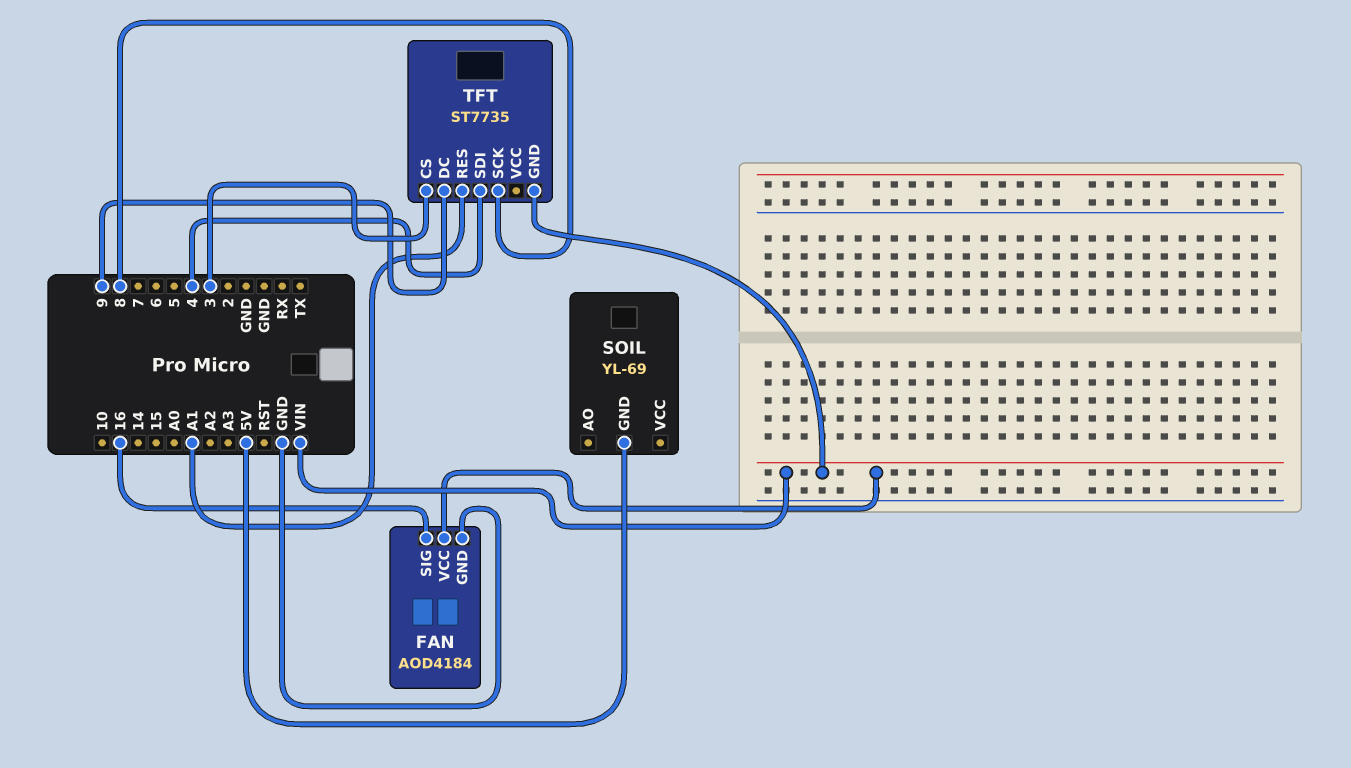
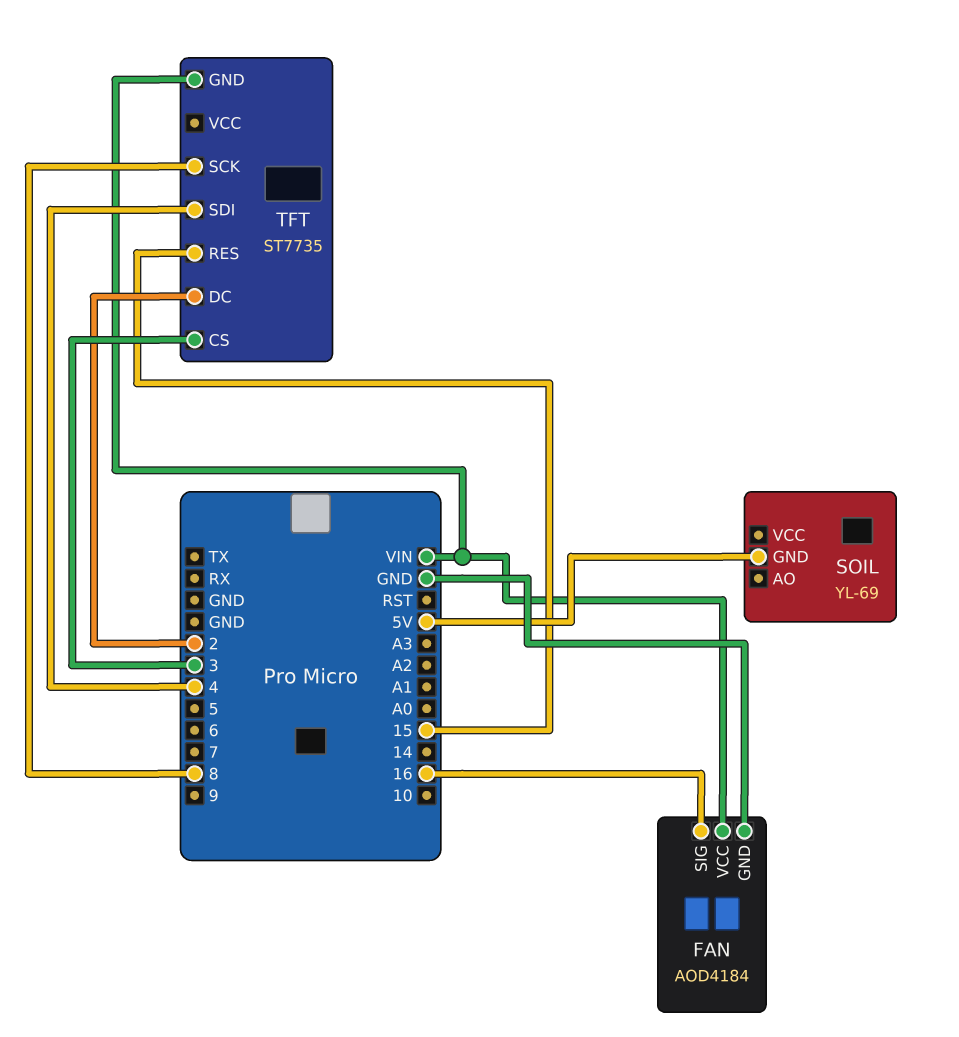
TFT pin DC: 9 -> 2
TFT pin RES: A1 -> 15

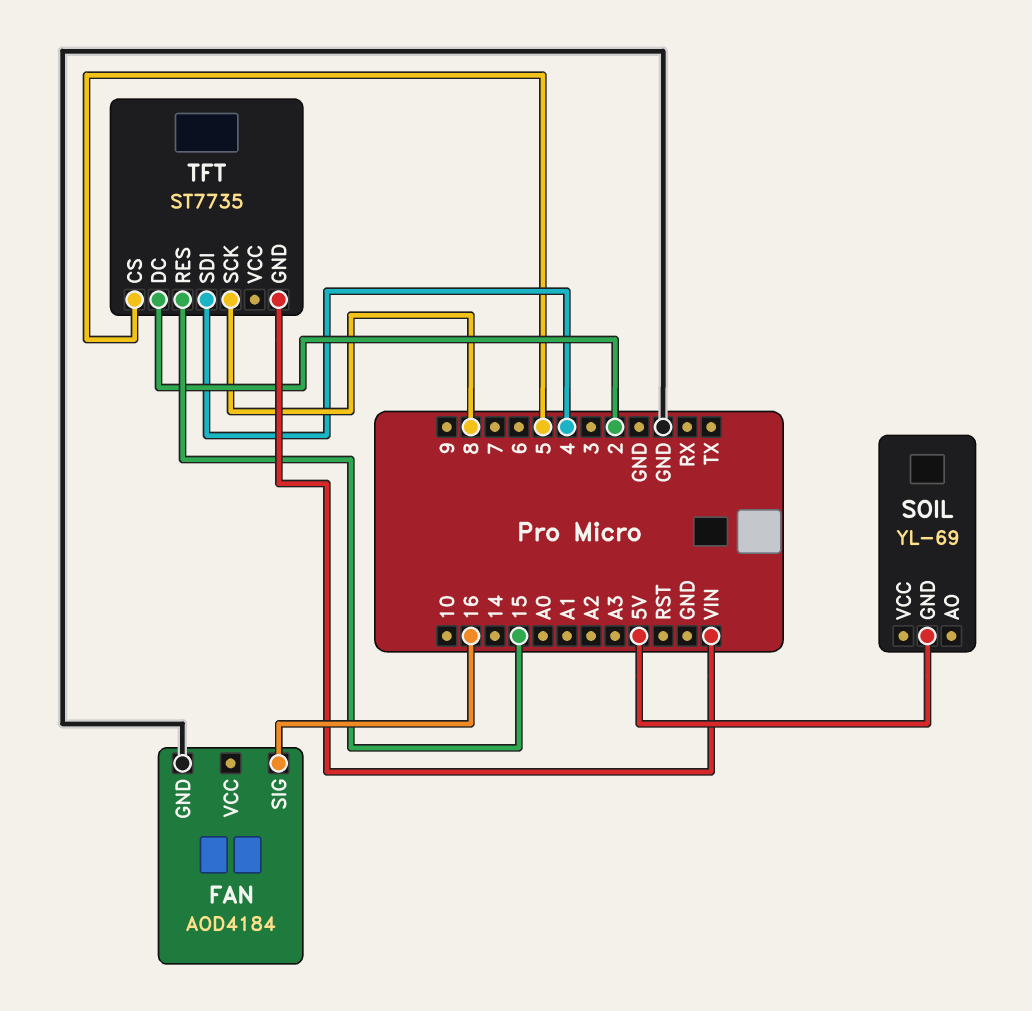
FAN pin VCC: VIN -> none
TFT pin CS: 3 -> 5

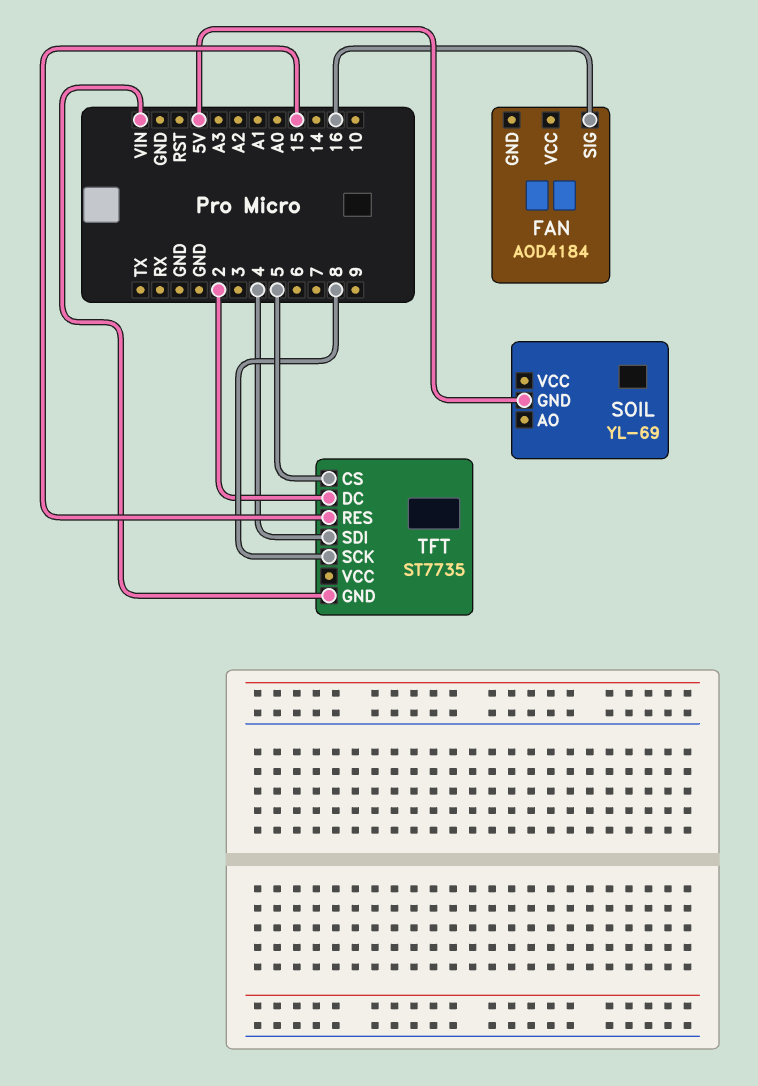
FAN pin GND: GND -> none

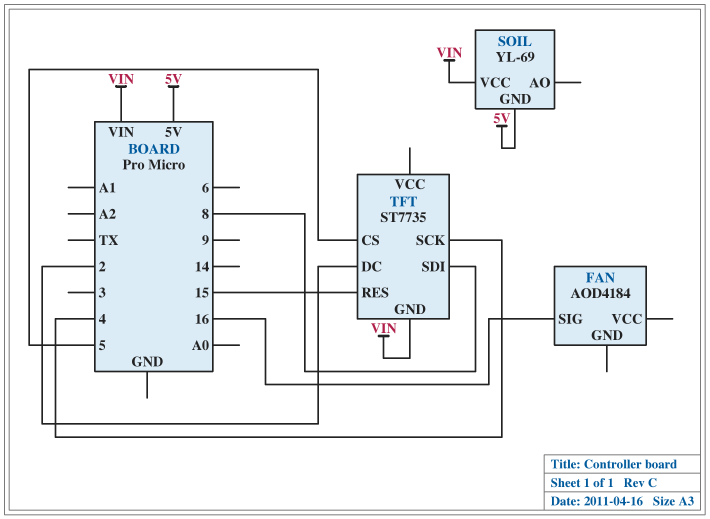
SOIL pin VCC: none -> VIN
TFT pin SCK: 8 -> 4
TFT pin SDI: 4 -> 8

